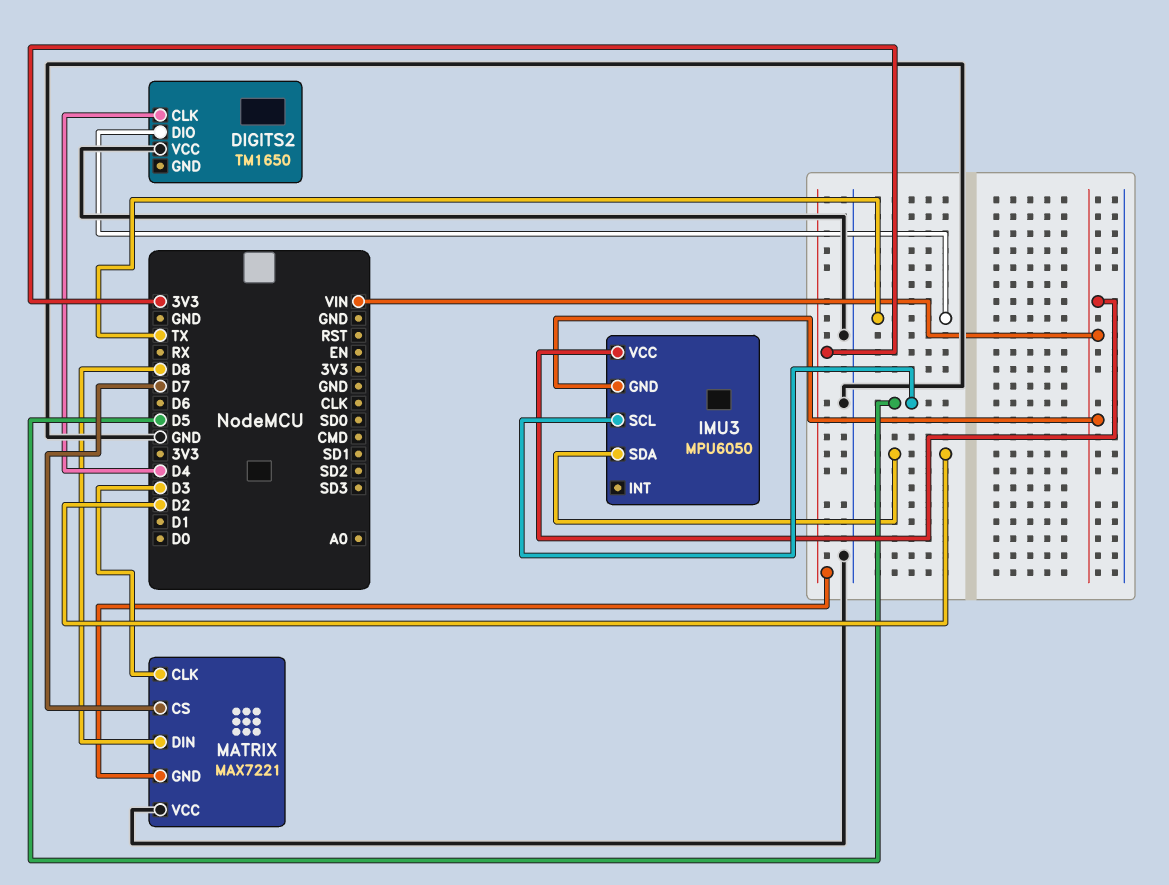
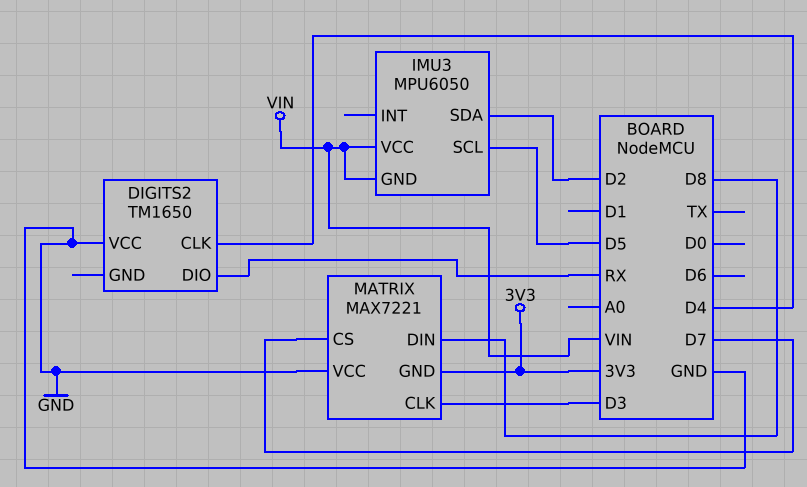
DIGITS2 pin DIO: TX -> RX

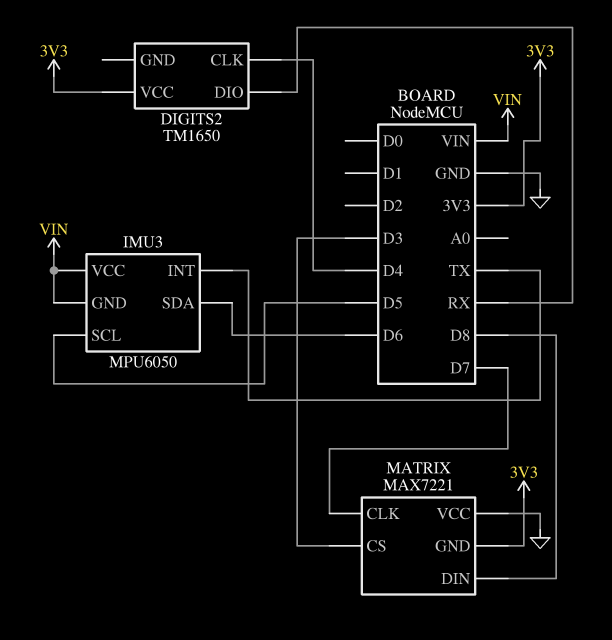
DIGITS2 pin VCC: GND -> 3V3
IMU3 pin INT: none -> TX
IMU3 pin SDA: D2 -> D6
MATRIX pin CLK: D3 -> D7
MATRIX pin CS: D7 -> D3

